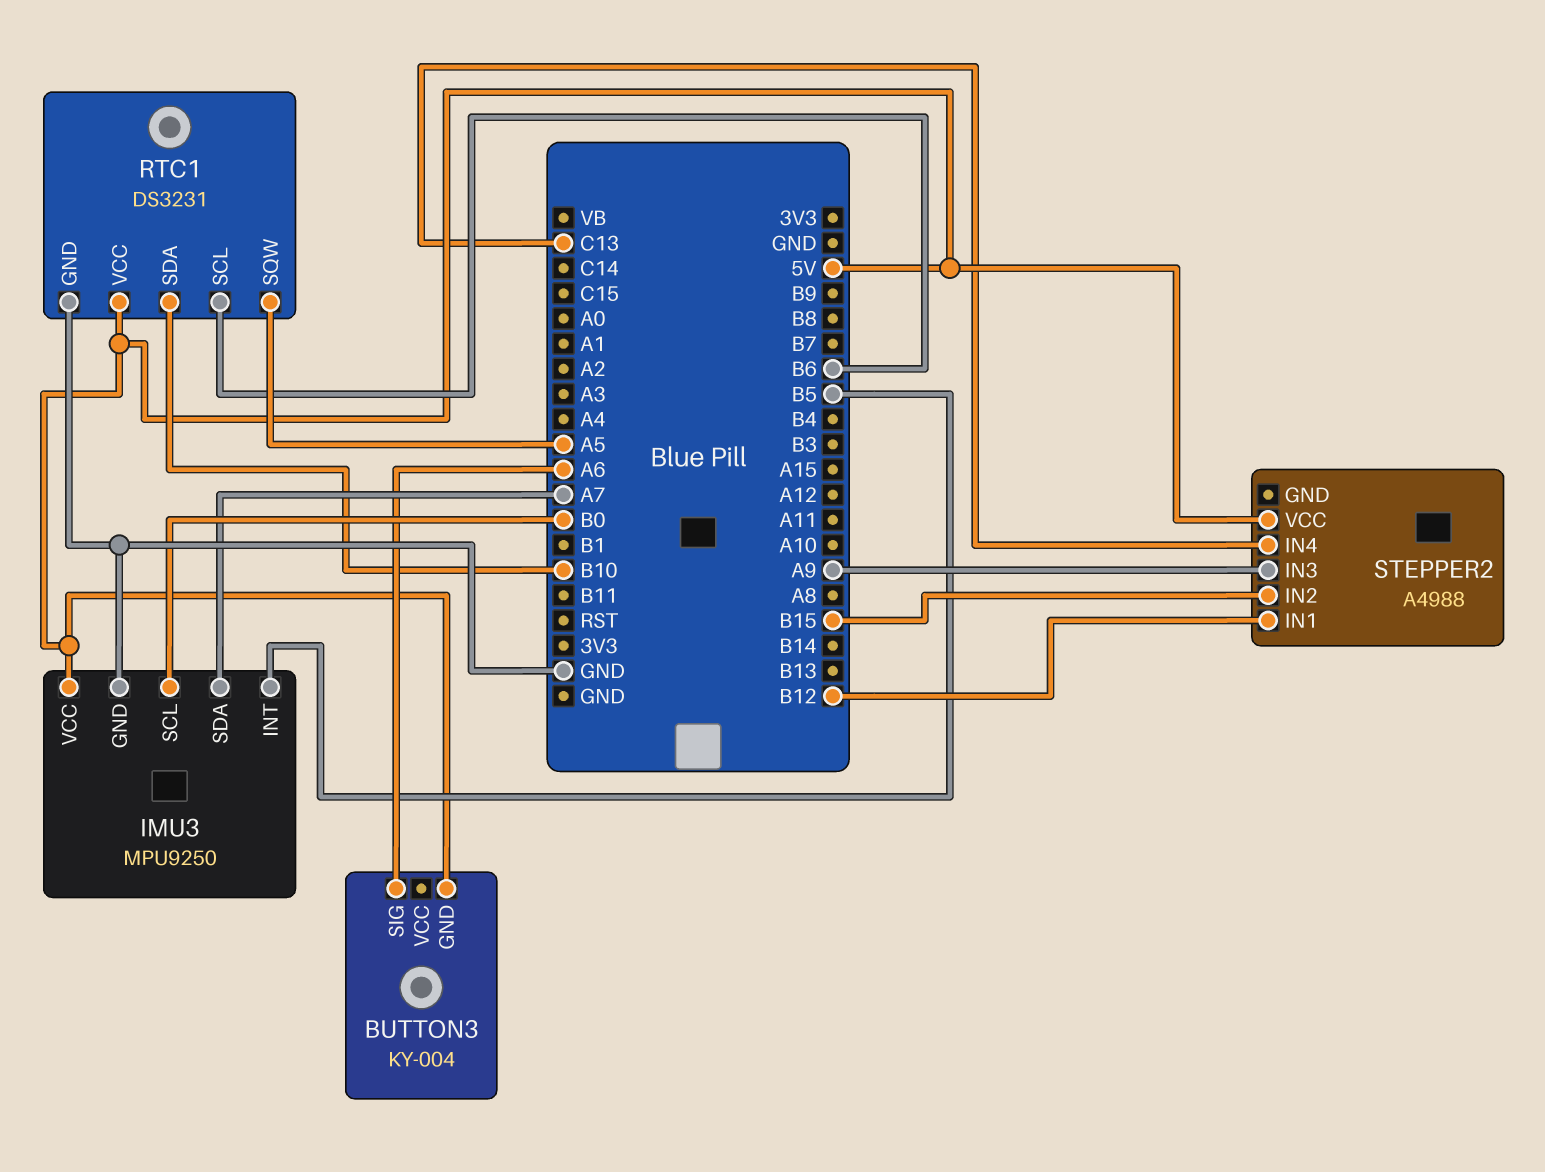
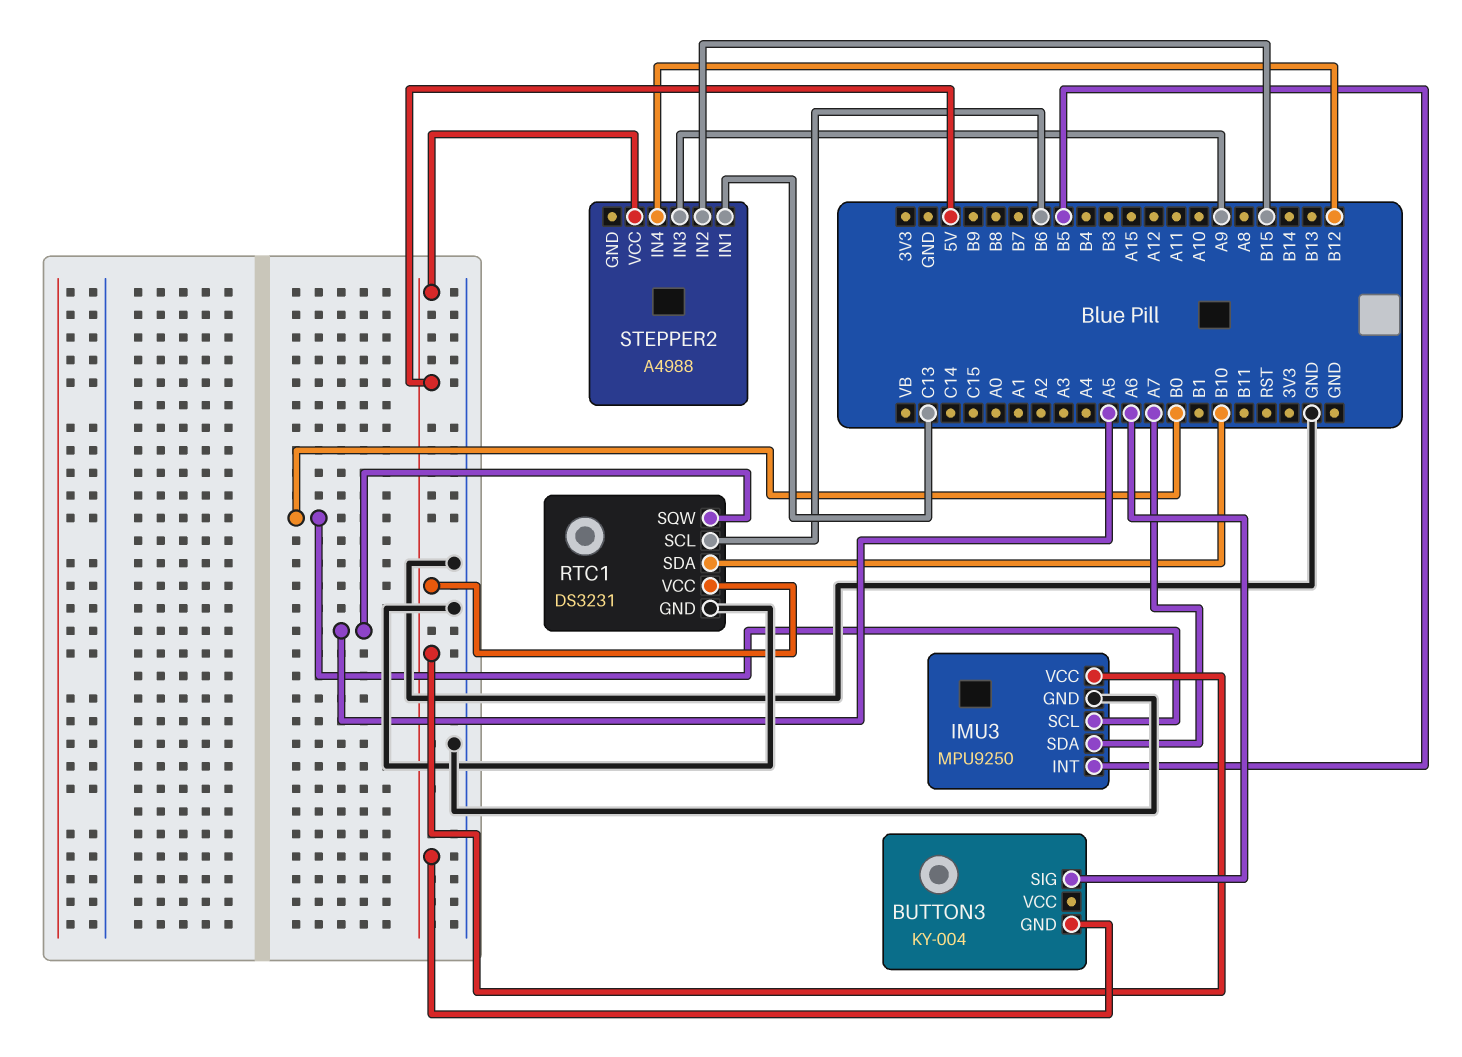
STEPPER2 pin IN1: B12 -> C13
STEPPER2 pin IN4: C13 -> B12

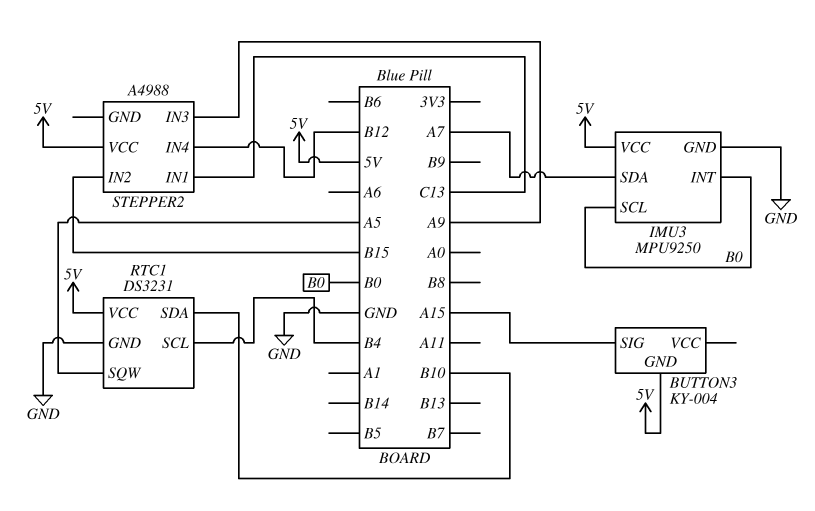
BUTTON3 pin SIG: A6 -> A15
IMU3 pin INT: B5 -> B0
RTC1 pin SCL: B6 -> B4

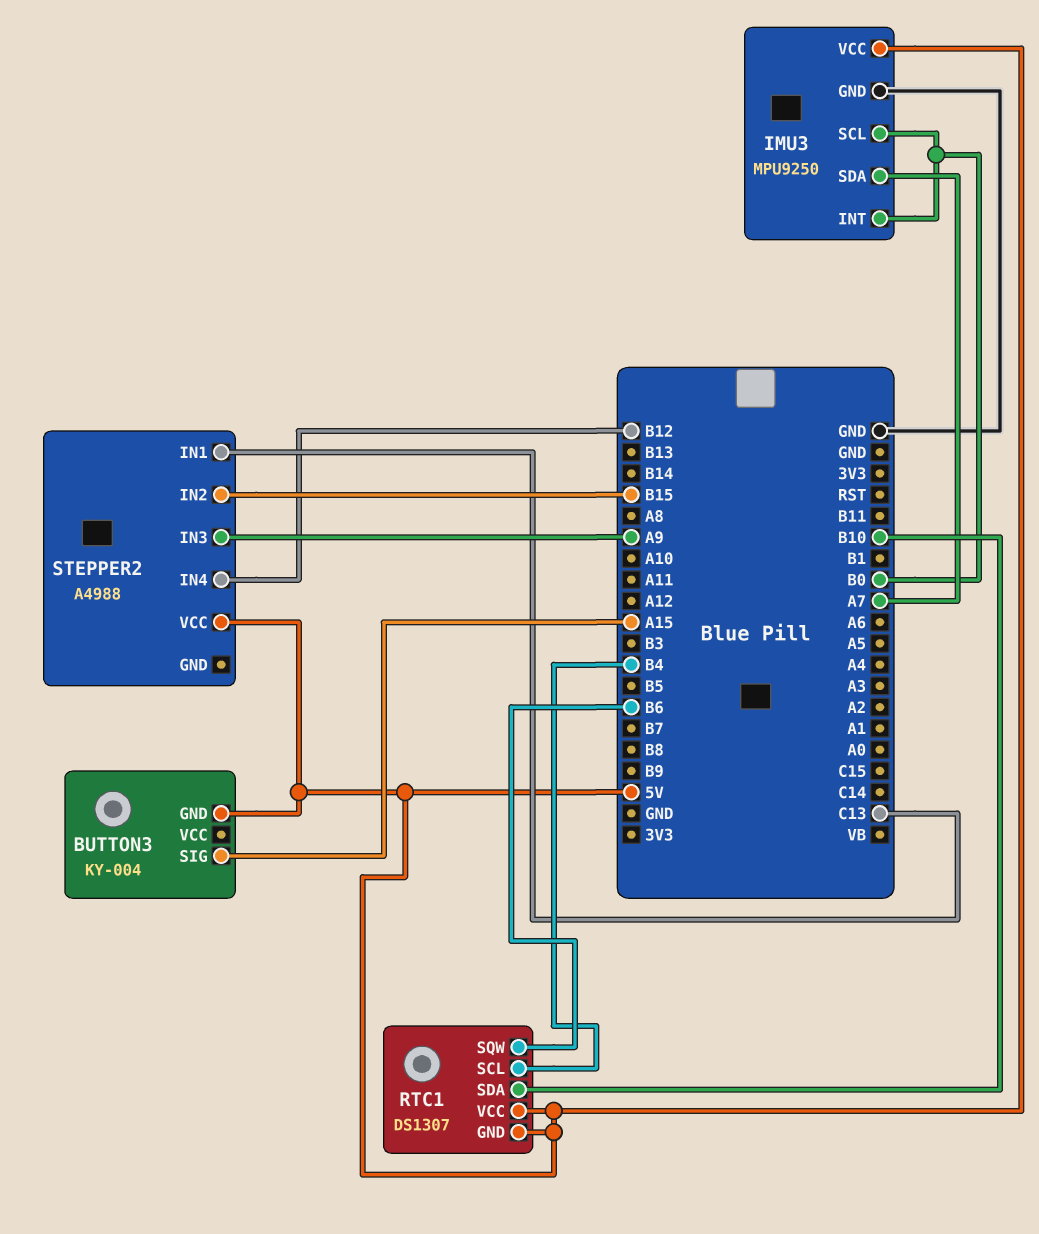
RTC1: DS3231 -> DS1307
RTC1 pin GND: GND -> 5V
RTC1 pin SQW: A5 -> B6

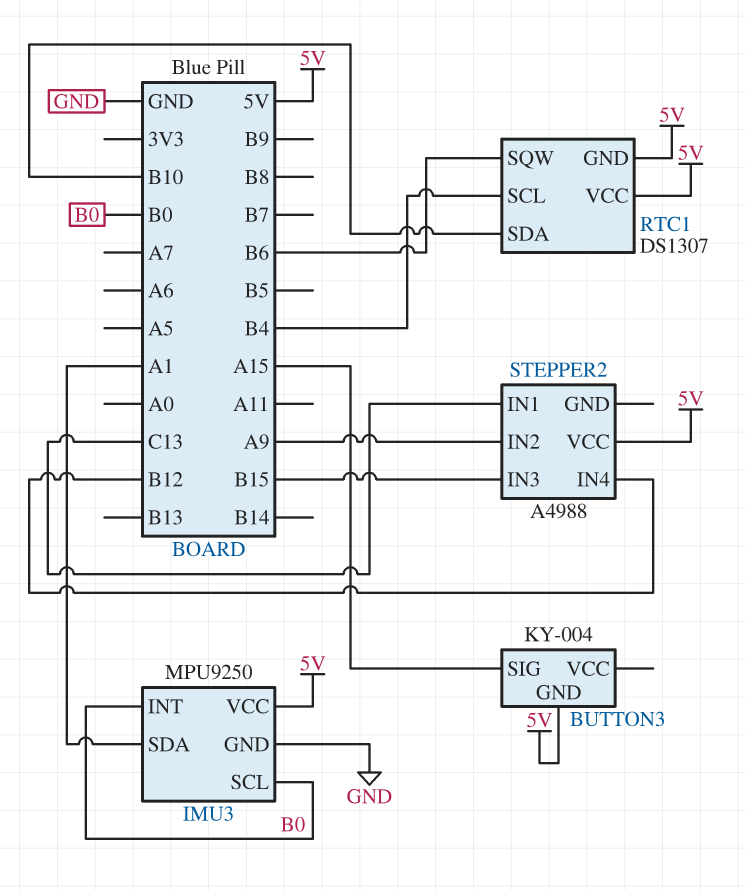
IMU3 pin SDA: A7 -> A1
STEPPER2 pin IN2: B15 -> A9
STEPPER2 pin IN3: A9 -> B15

